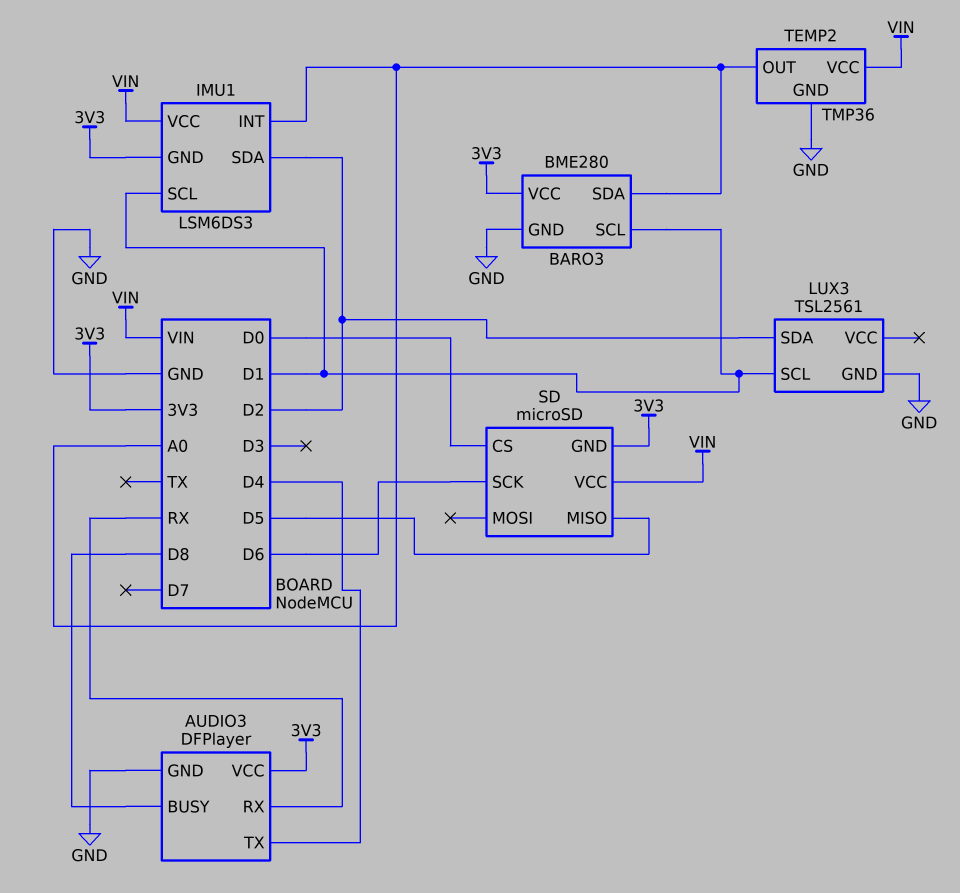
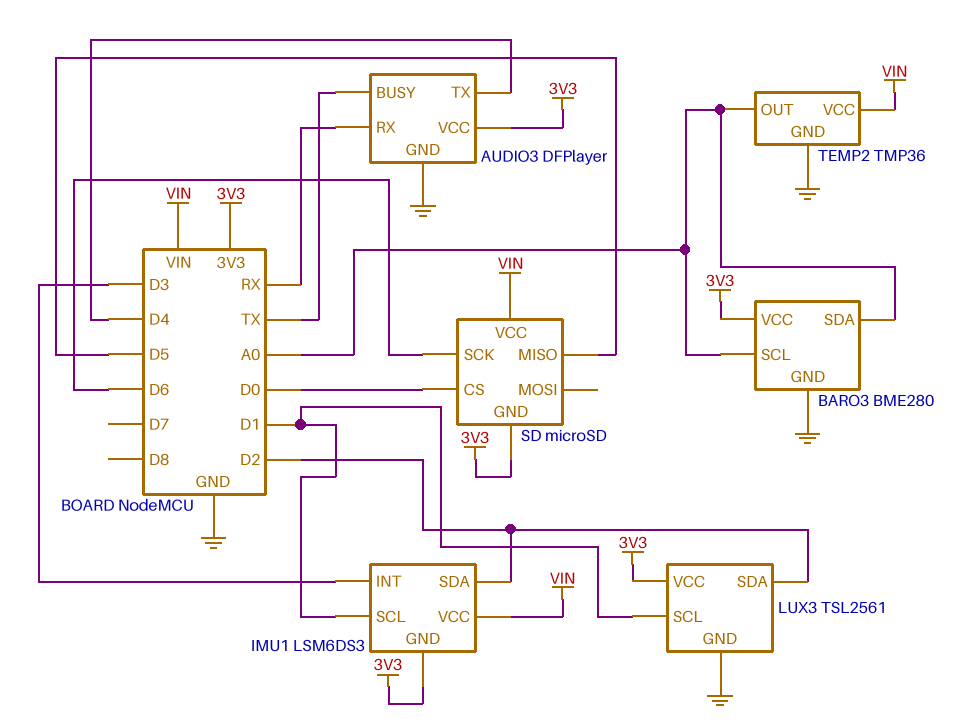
AUDIO3 pin BUSY: D8 -> TX
BARO3 pin SCL: D1 -> A0
IMU1 pin INT: A0 -> D3
LUX3 pin VCC: none -> 3V3

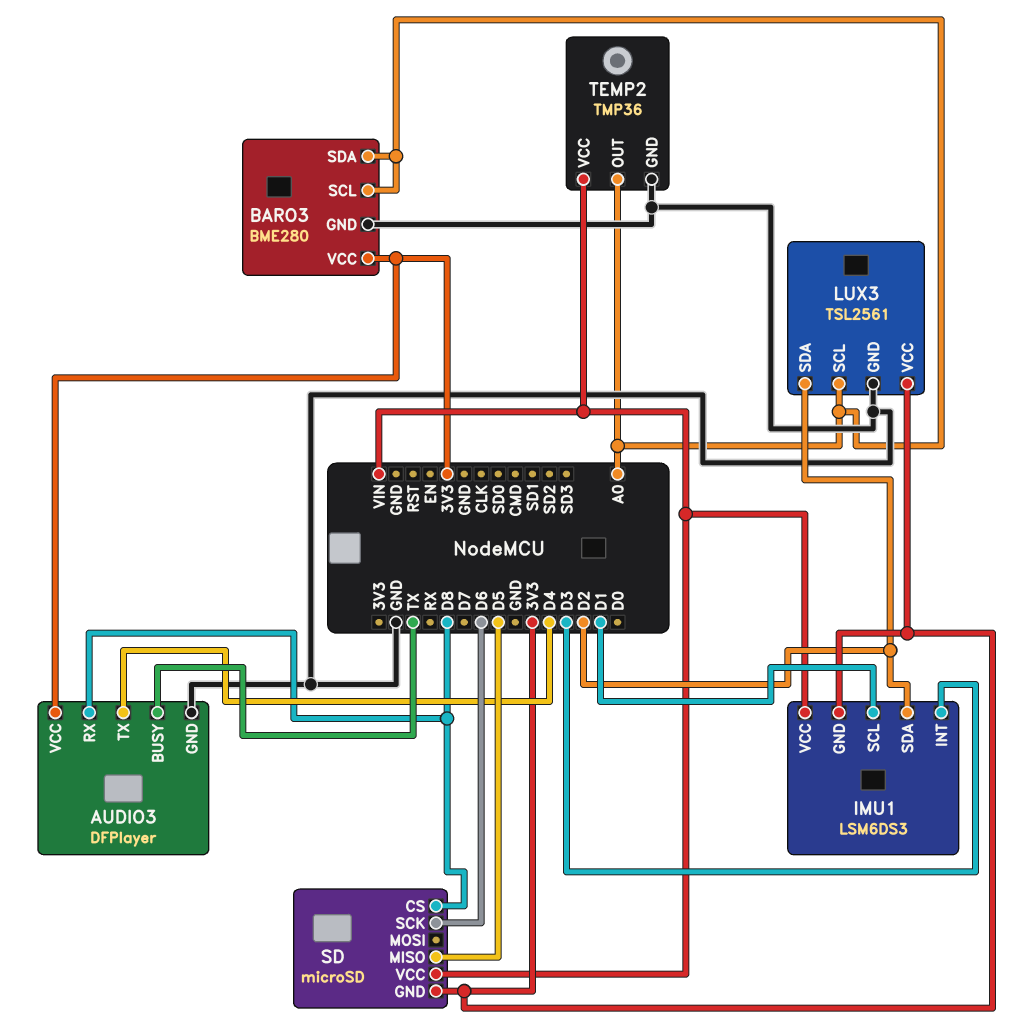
AUDIO3 pin RX: RX -> D8
LUX3 pin SCL: D1 -> A0
SD pin CS: D0 -> D8

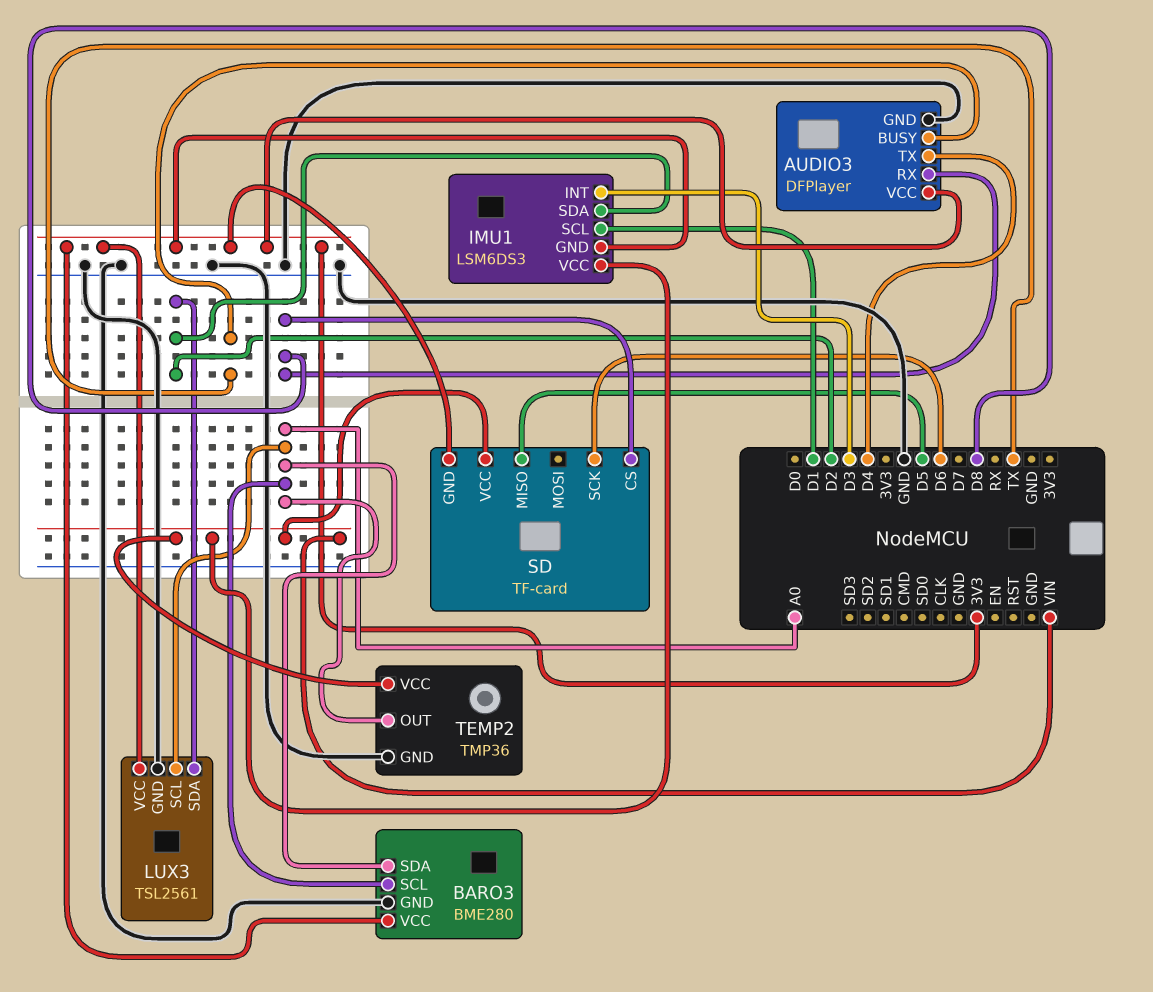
SD: microSD -> TF-card

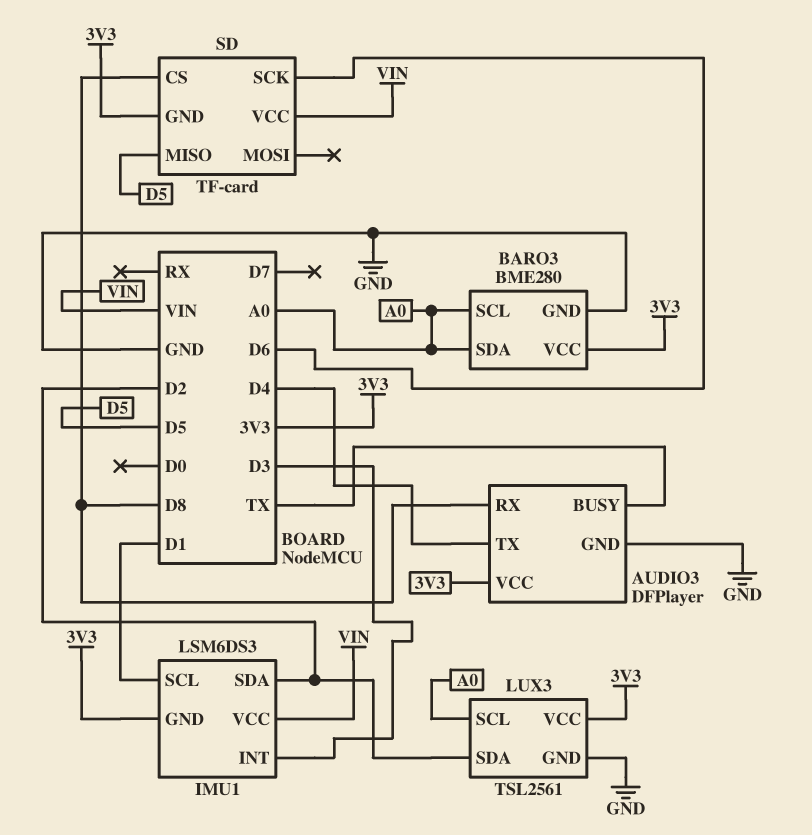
TEMP2: TMP36 -> none
TEMP2 pin GND: GND -> none
TEMP2 pin OUT: A0 -> none
TEMP2 pin VCC: VIN -> none

